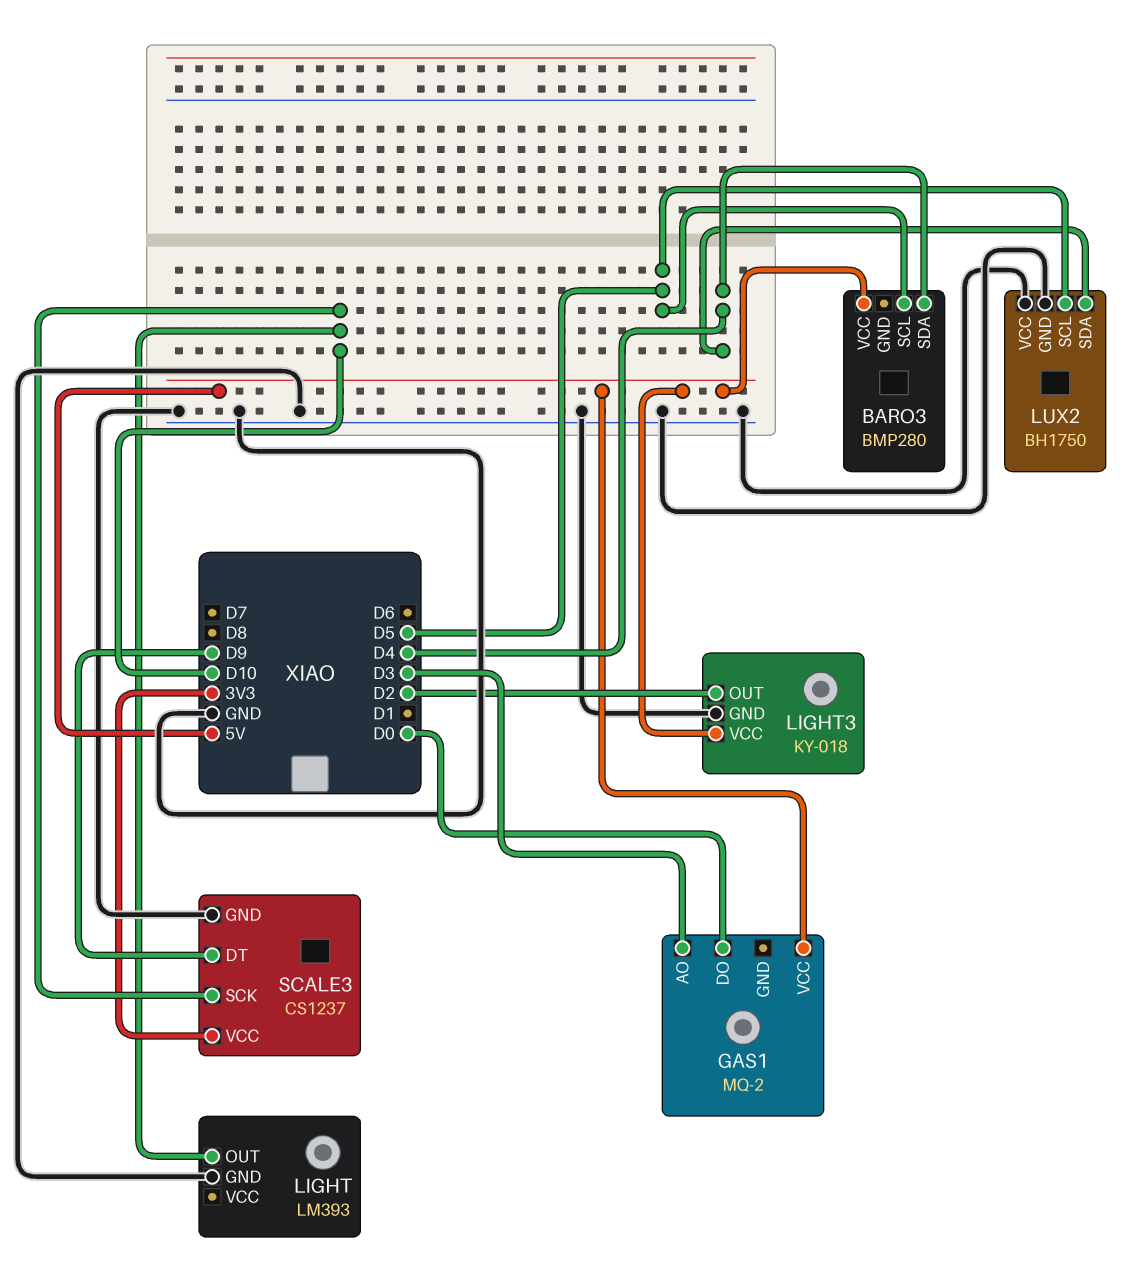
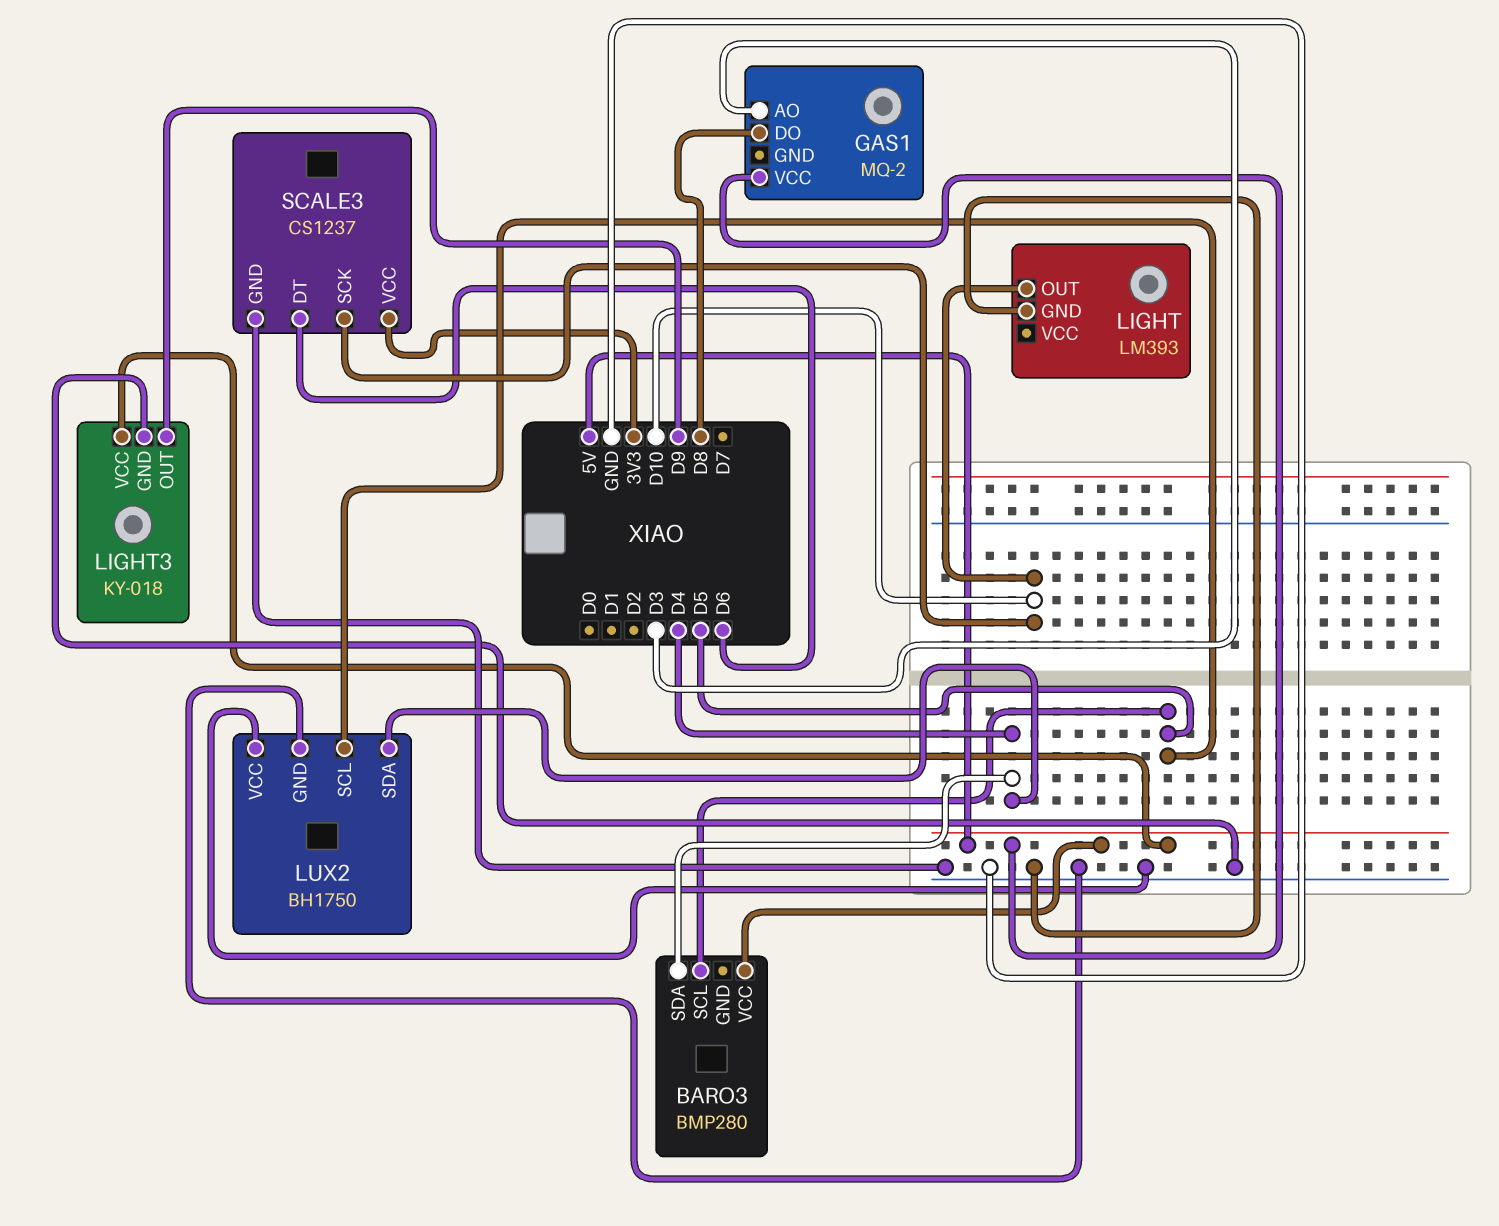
GAS1 pin DO: D0 -> D8
LIGHT3 pin OUT: D2 -> D9
SCALE3 pin DT: D9 -> D6

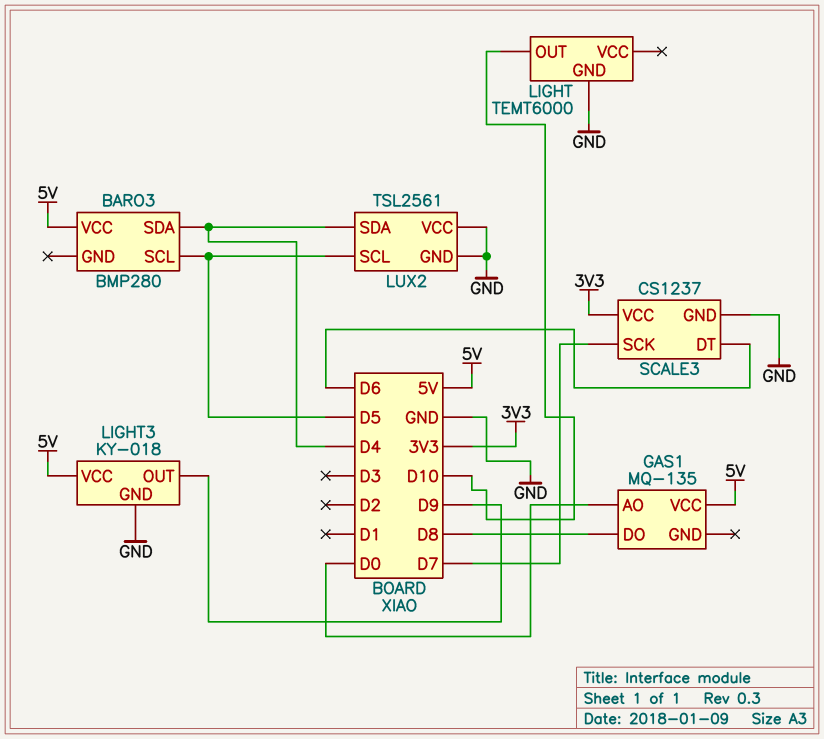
GAS1: MQ-2 -> MQ-135
GAS1 pin AO: D3 -> D0
LIGHT: LM393 -> TEMT6000
LUX2: BH1750 -> TSL2561
SCALE3 pin SCK: D10 -> D7

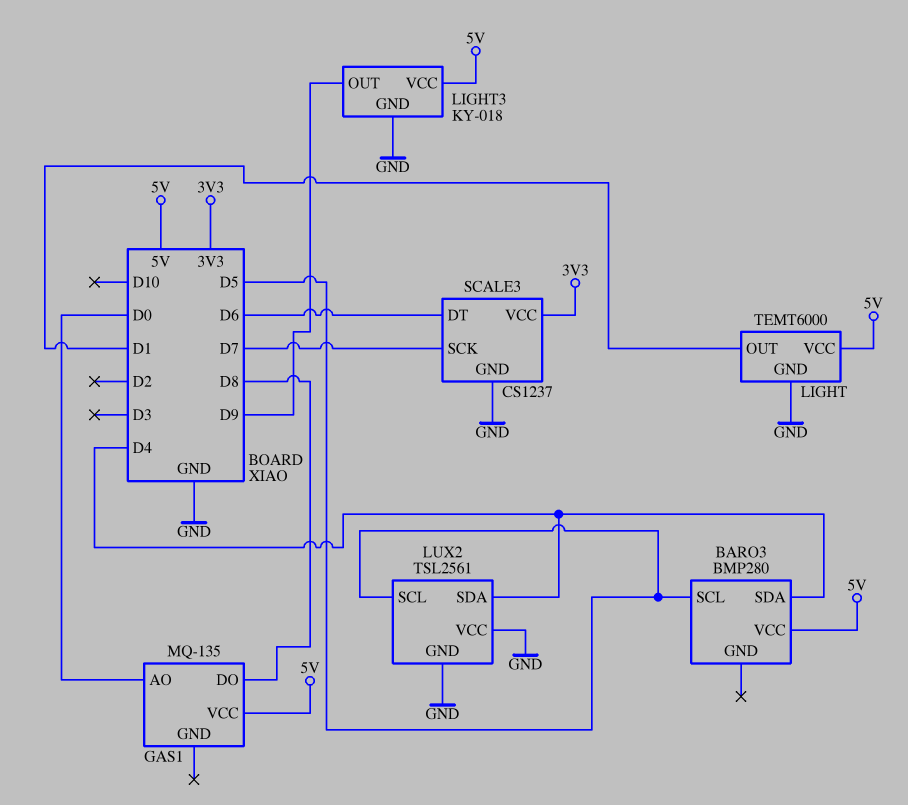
LIGHT pin OUT: D10 -> D1
LIGHT pin VCC: none -> 5V

